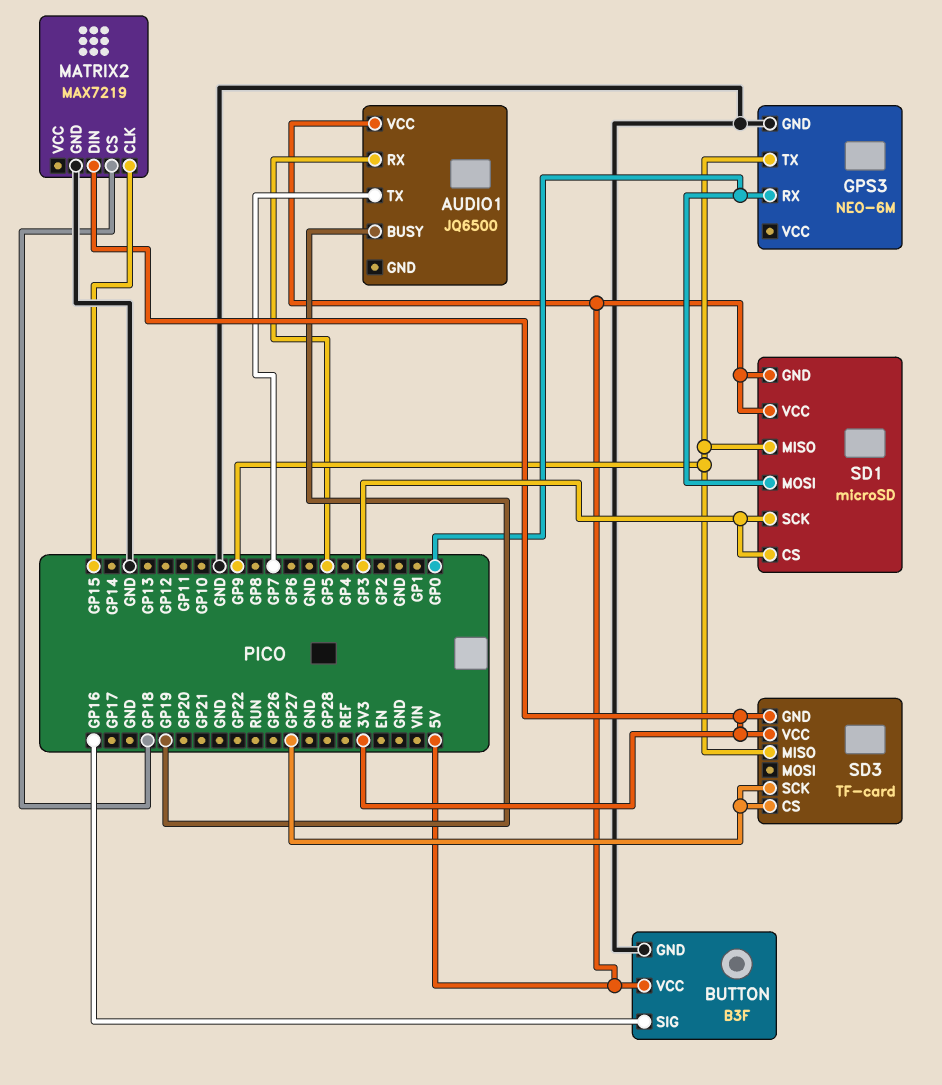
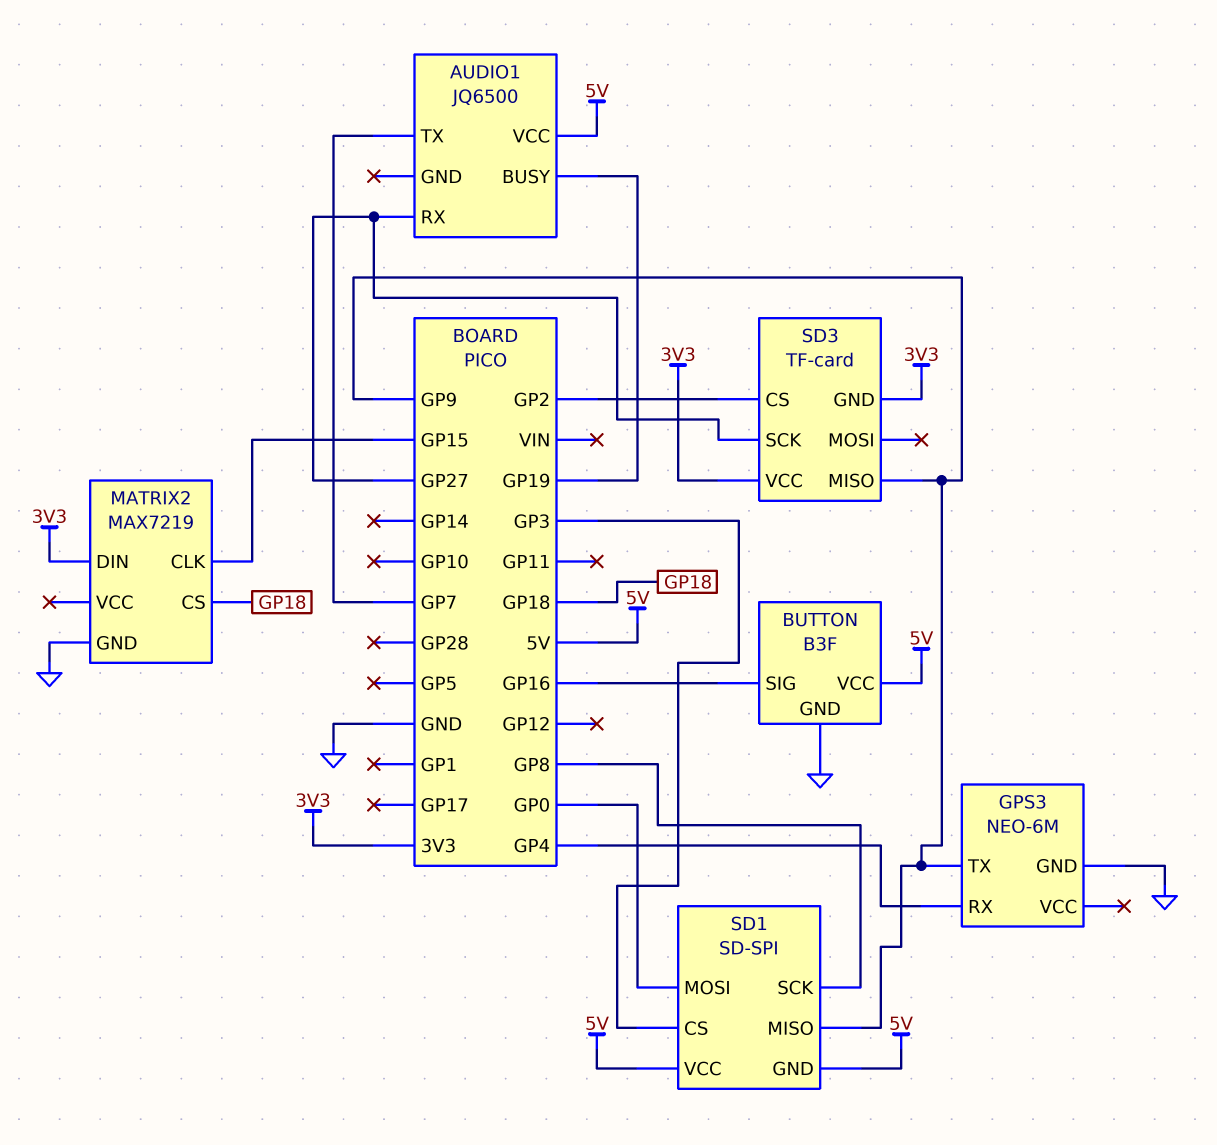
AUDIO1 pin RX: GP5 -> GP27
GPS3 pin RX: GP0 -> GP4
SD1: microSD -> SD-SPI
SD1 pin SCK: GP3 -> GP8
SD3 pin CS: GP27 -> GP2

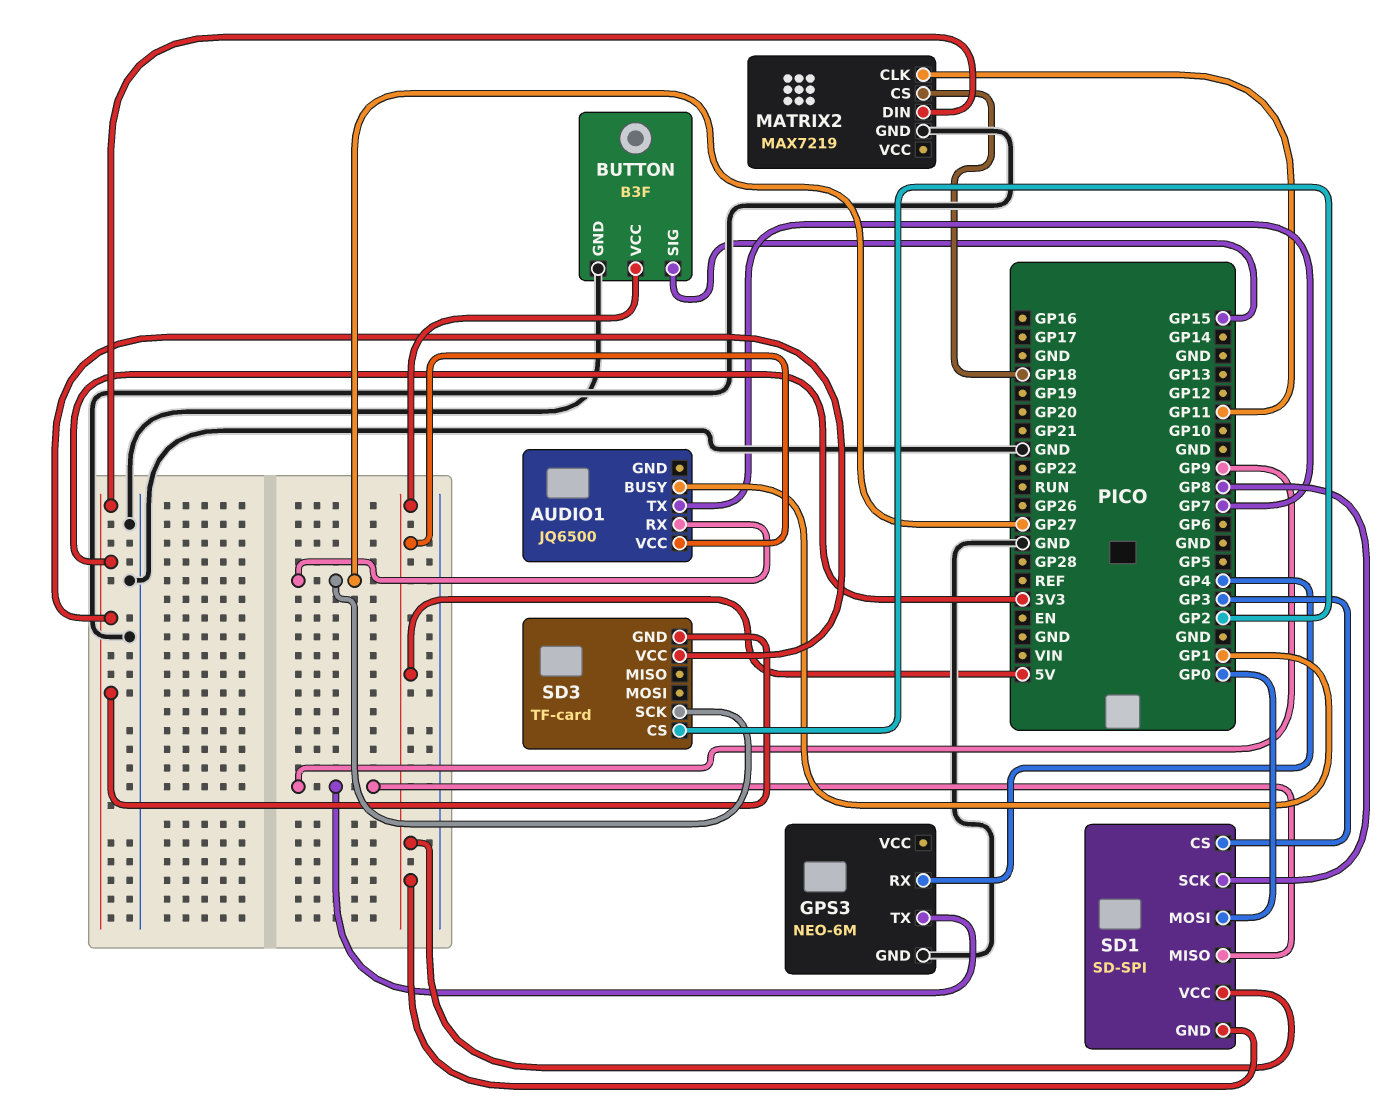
AUDIO1 pin BUSY: GP19 -> GP1
BUTTON pin SIG: GP16 -> GP15
MATRIX2 pin CLK: GP15 -> GP11
SD3 pin MISO: GP9 -> none

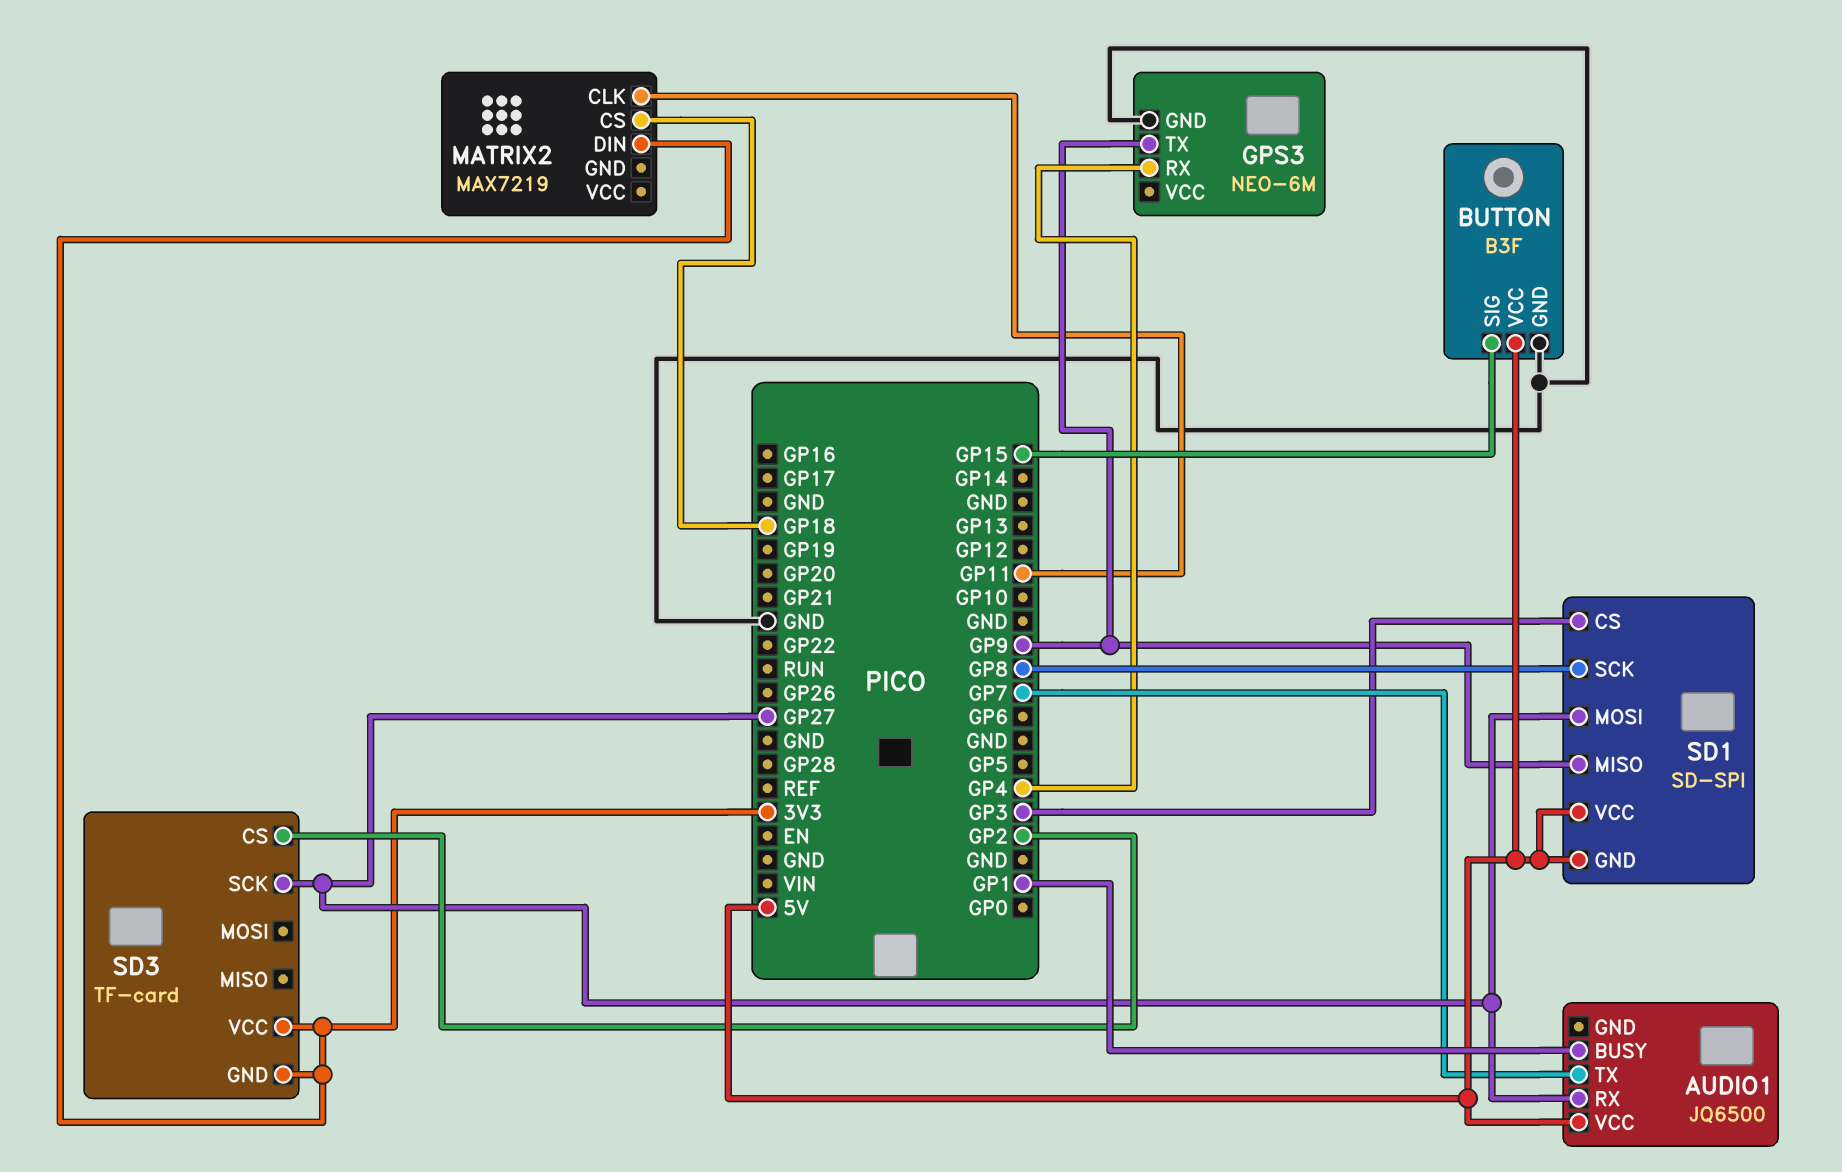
MATRIX2 pin GND: GND -> none
SD1 pin MOSI: GP0 -> GP27

